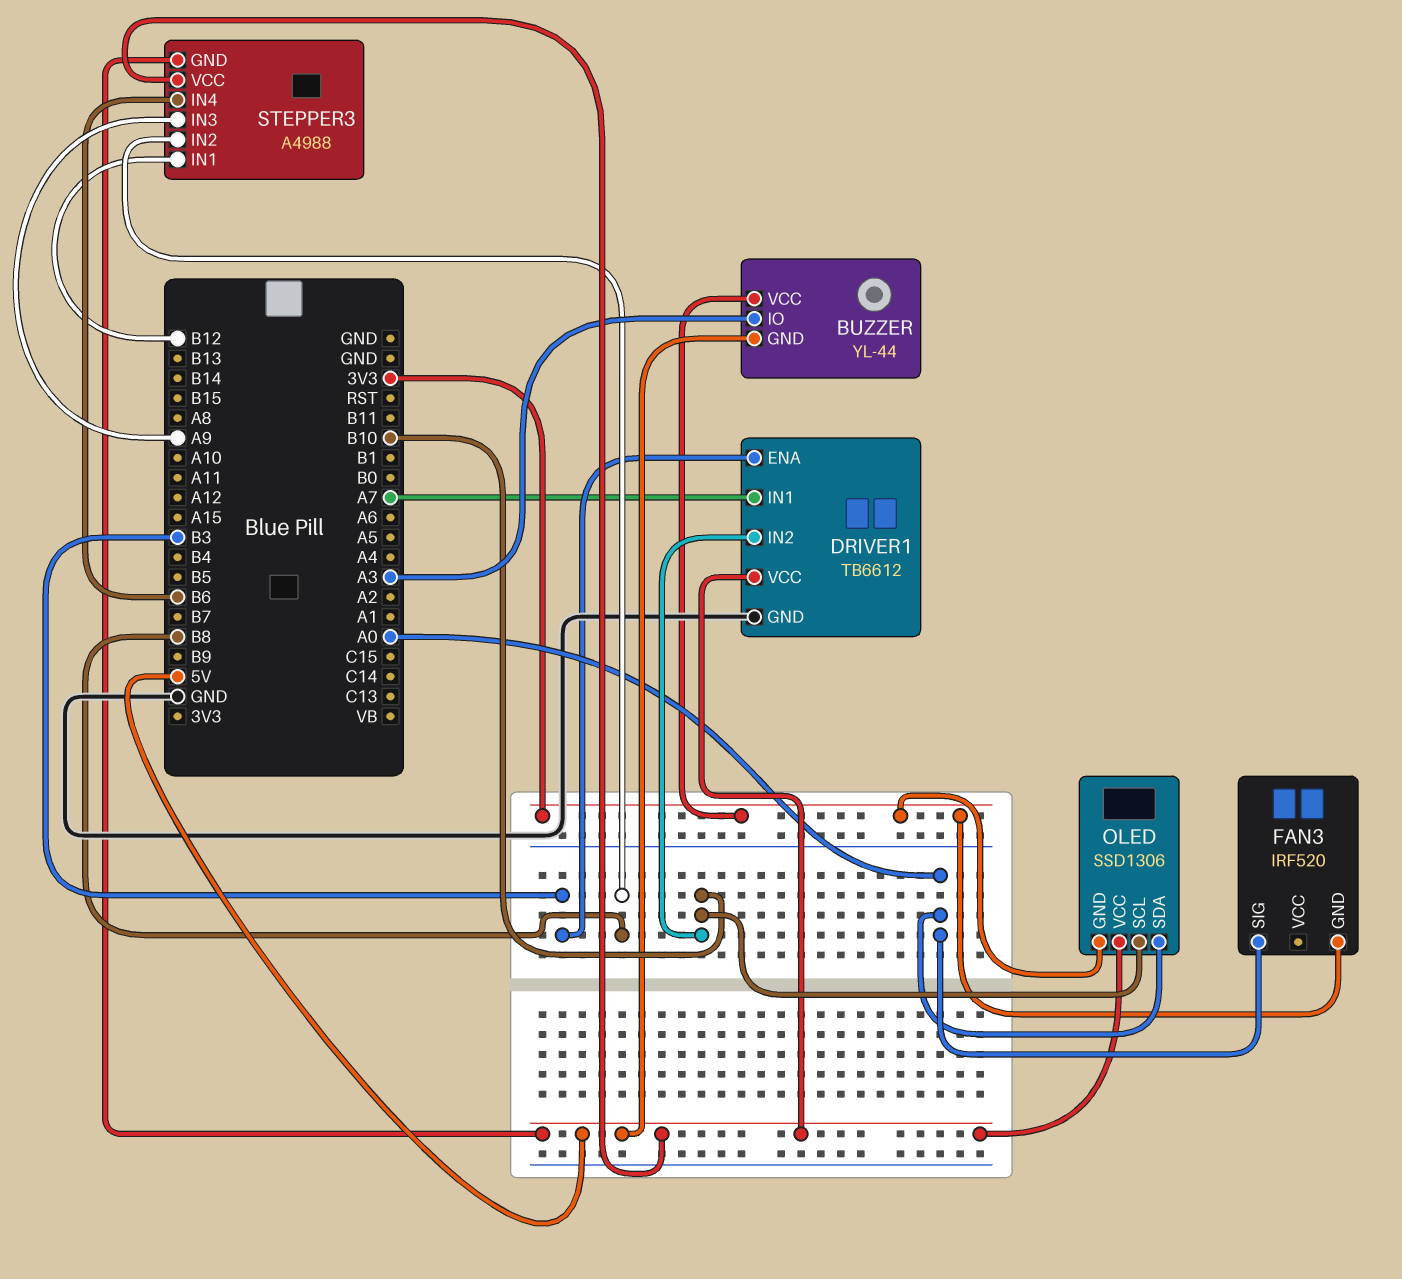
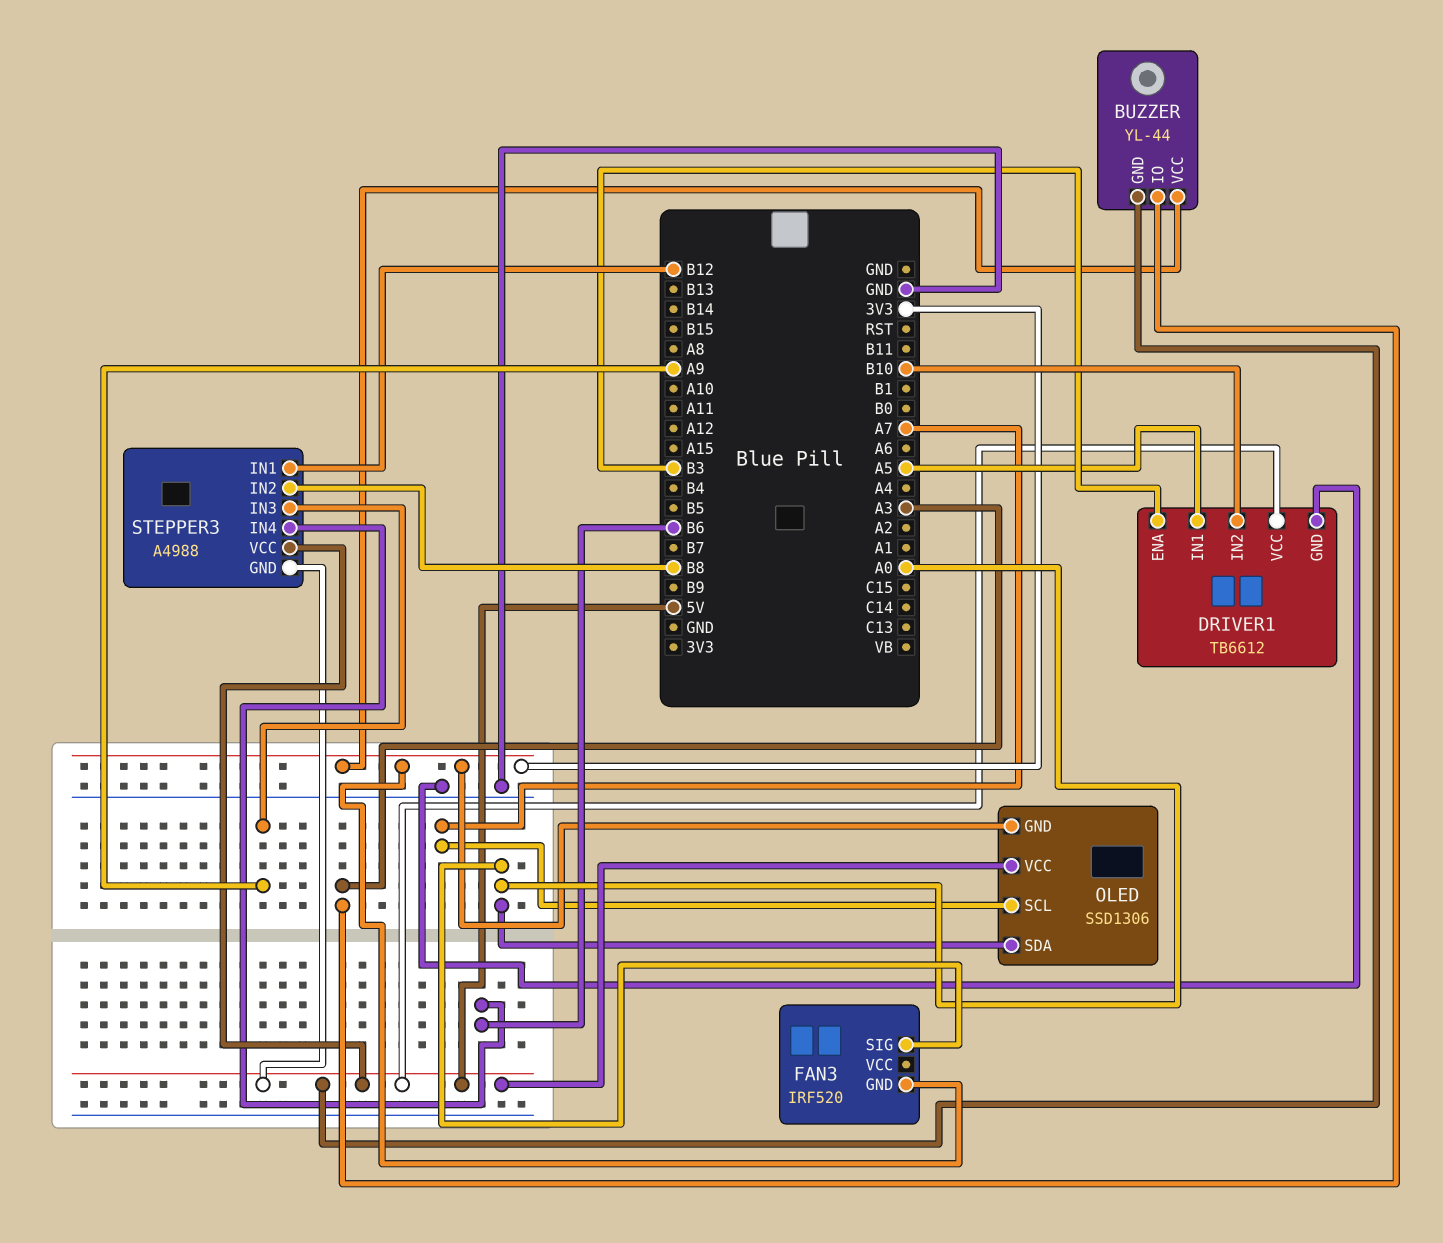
DRIVER1 pin IN1: A7 -> A5
OLED pin SCL: B10 -> A7

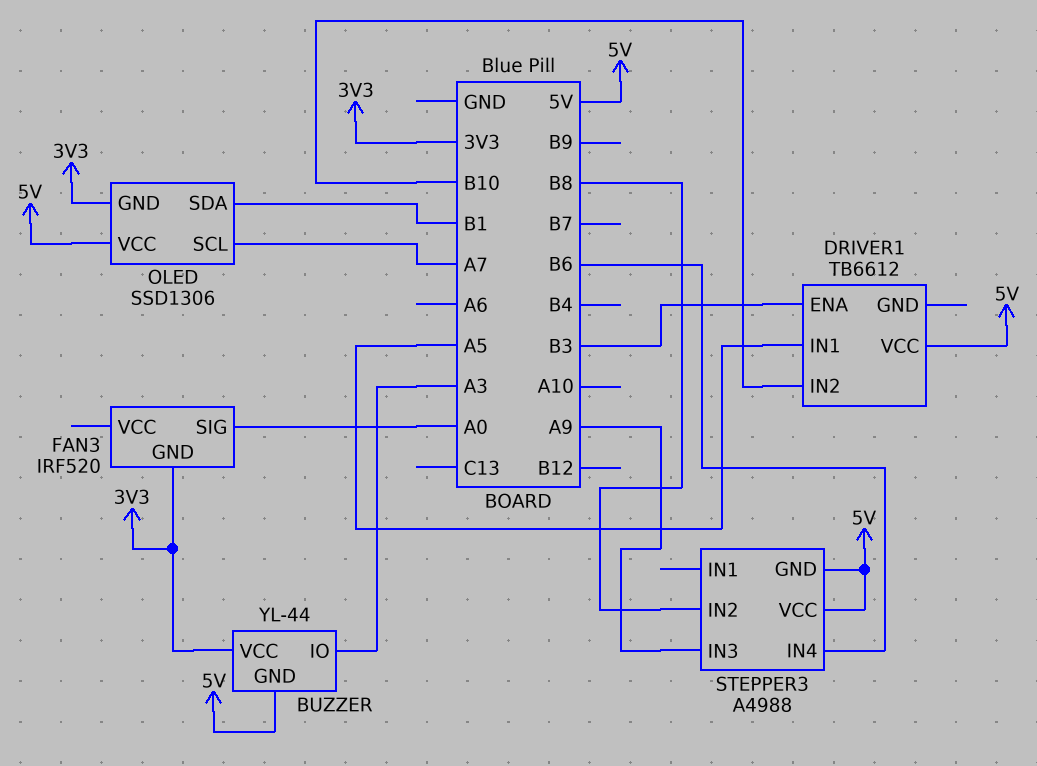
DRIVER1 pin GND: GND -> none
OLED pin SDA: A0 -> B1
STEPPER3 pin IN1: B12 -> none

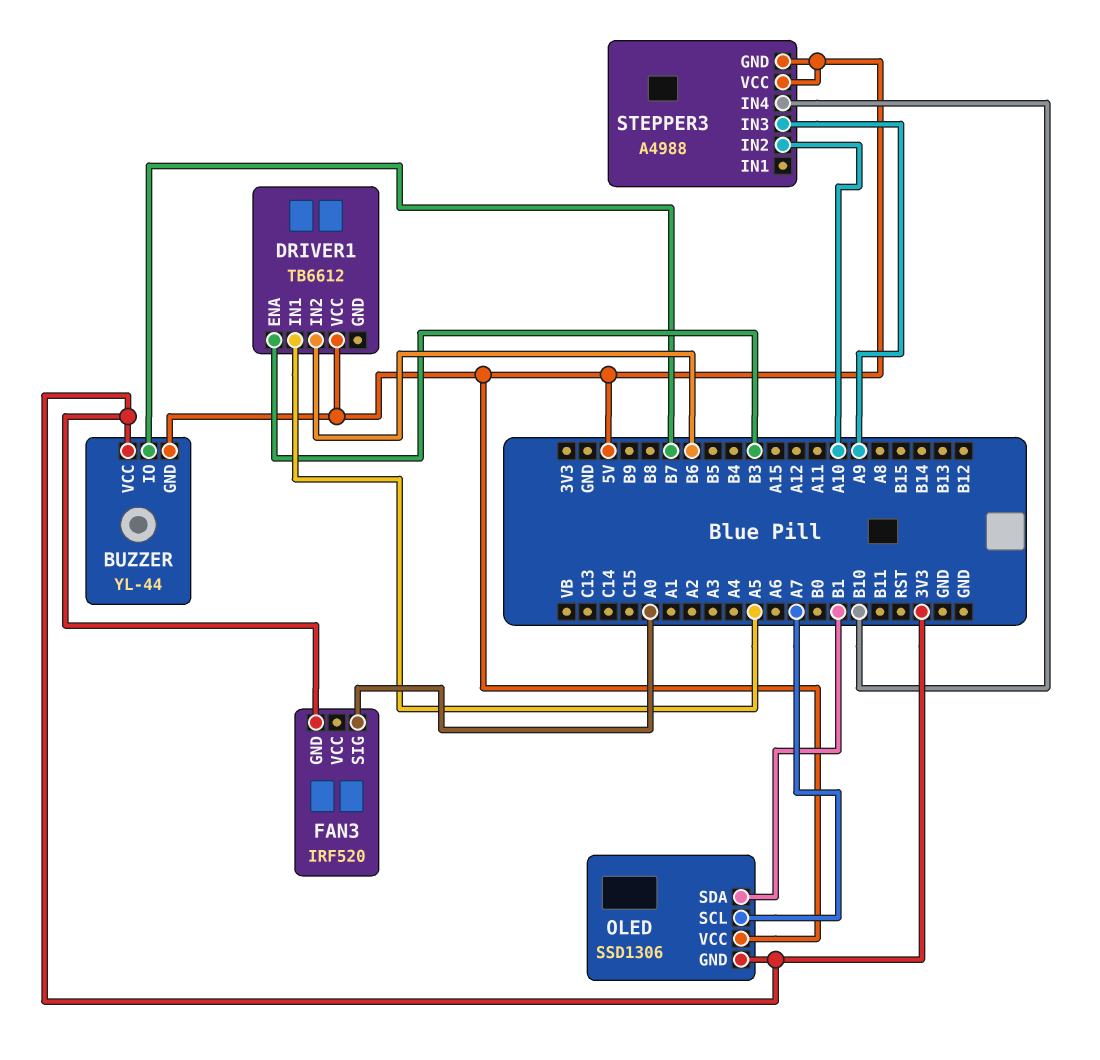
BUZZER pin IO: A3 -> B7
DRIVER1 pin IN2: B10 -> B6
STEPPER3 pin IN2: B8 -> A10
STEPPER3 pin IN4: B6 -> B10

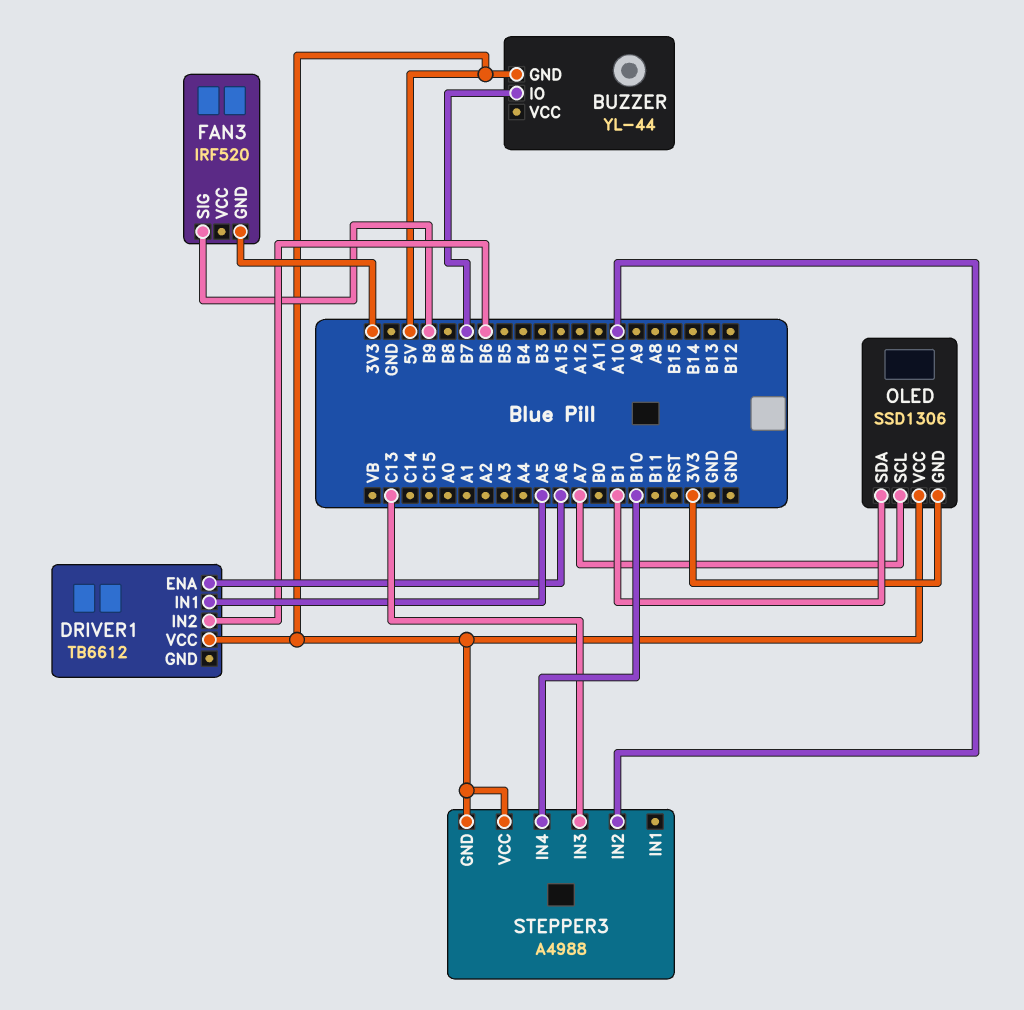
BUZZER pin VCC: 3V3 -> none
DRIVER1 pin ENA: B3 -> A6
FAN3 pin SIG: A0 -> B9
STEPPER3 pin IN3: A9 -> C13

